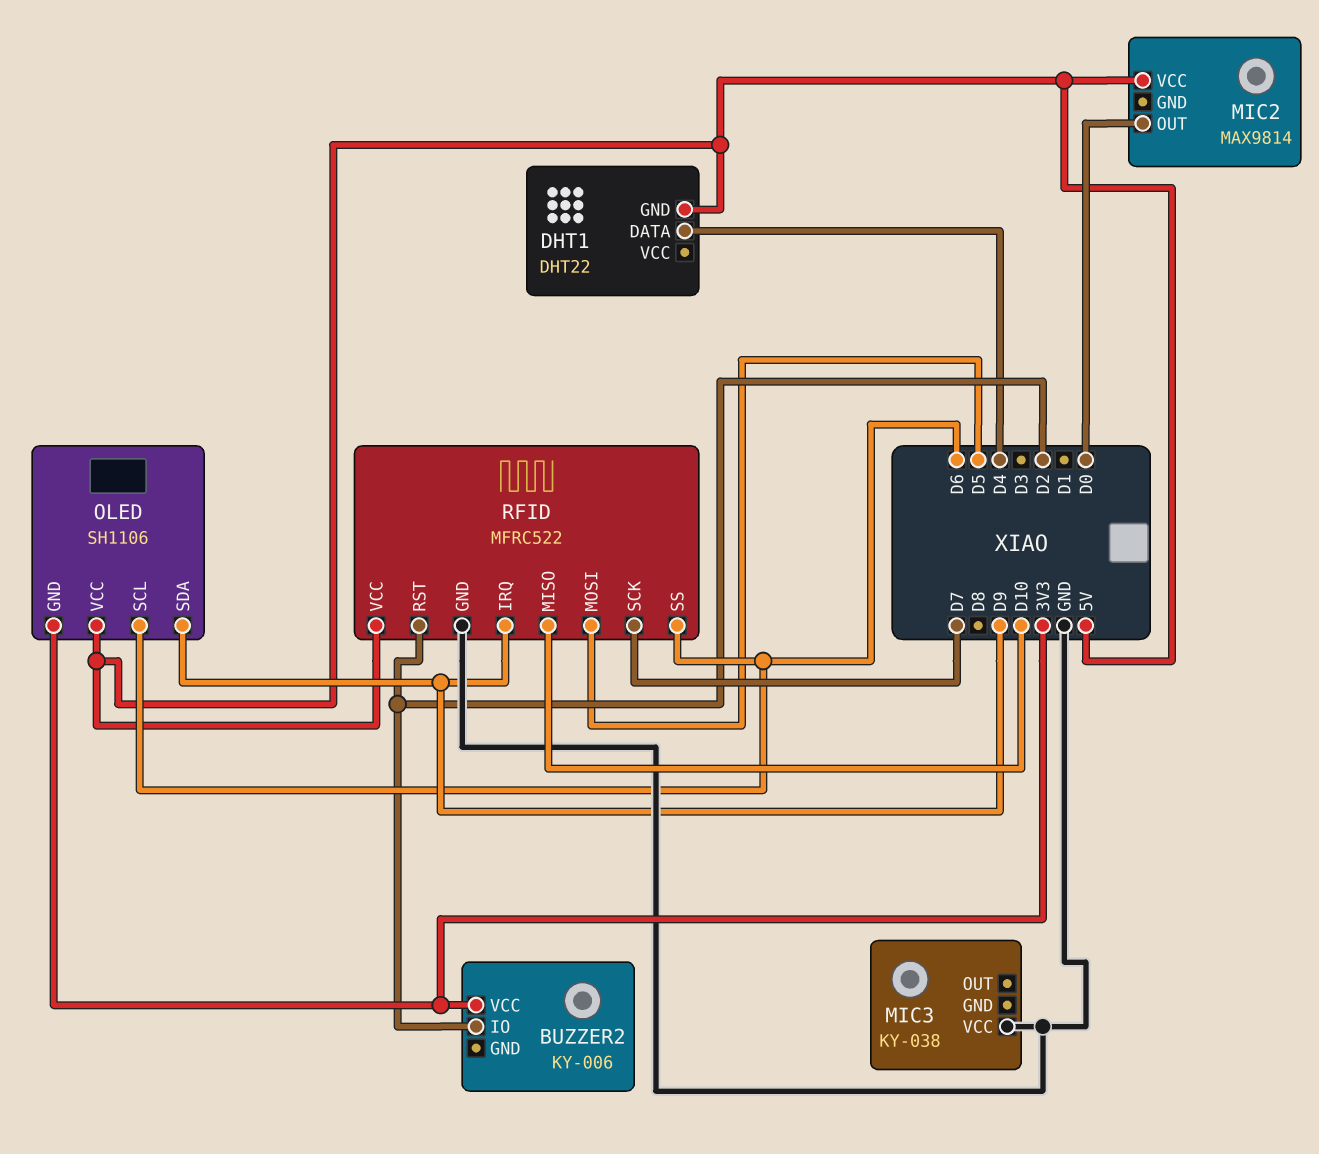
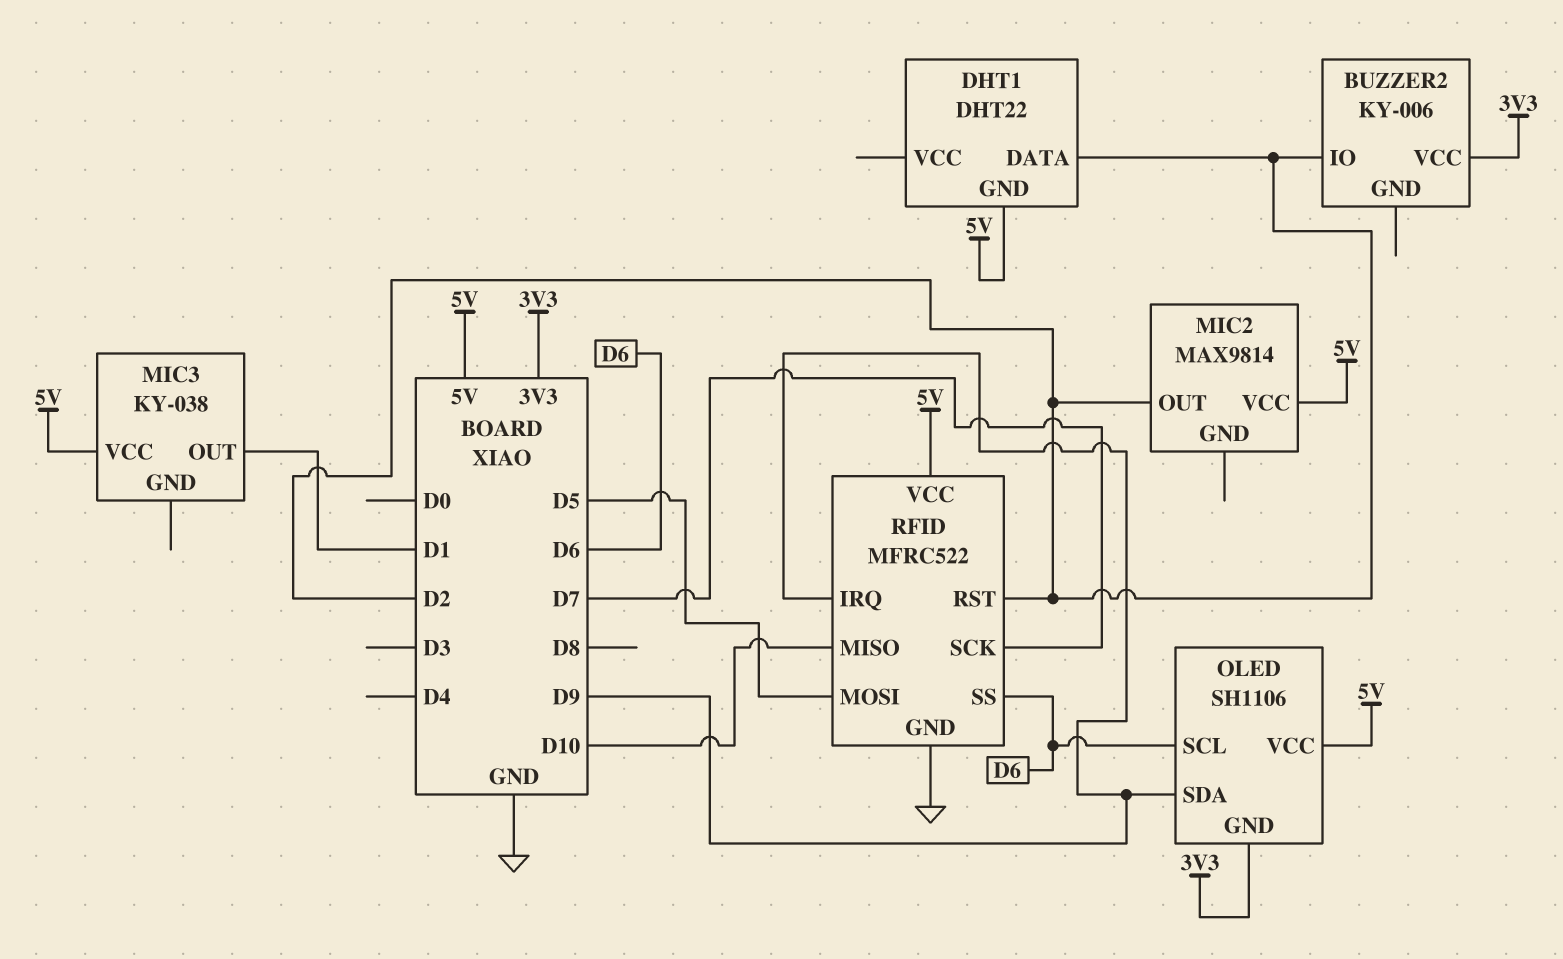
DHT1 pin DATA: D4 -> D2
MIC2 pin OUT: D0 -> D2
MIC3 pin OUT: none -> D1
MIC3 pin VCC: GND -> 5V

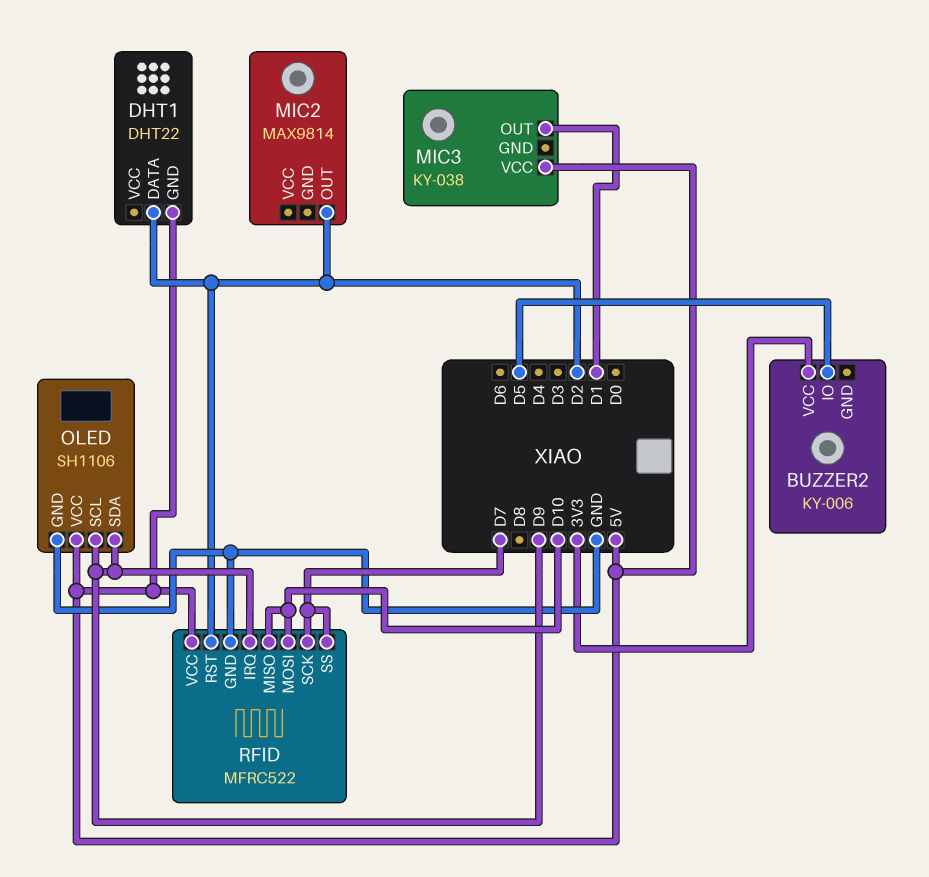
BUZZER2 pin IO: D2 -> D5
MIC2 pin VCC: 5V -> none
OLED pin GND: 3V3 -> GND
OLED pin SCL: D6 -> D9
RFID pin MOSI: D5 -> D10
RFID pin SS: D6 -> D7

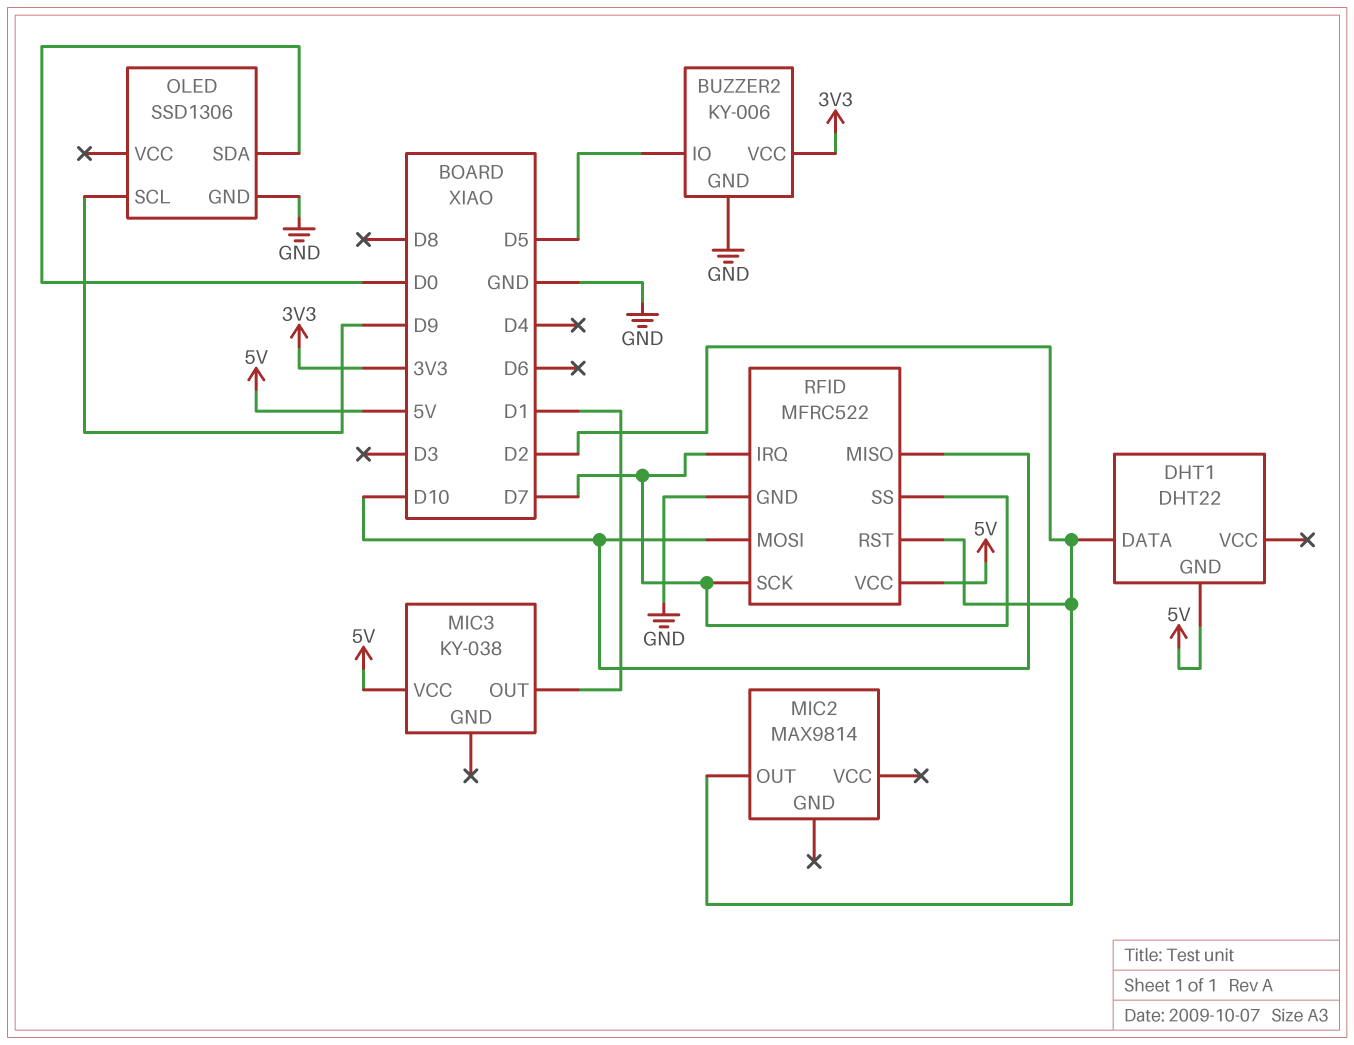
BUZZER2 pin GND: none -> GND
OLED: SH1106 -> SSD1306
OLED pin SDA: D9 -> D0
OLED pin VCC: 5V -> none
RFID pin IRQ: D9 -> D7

